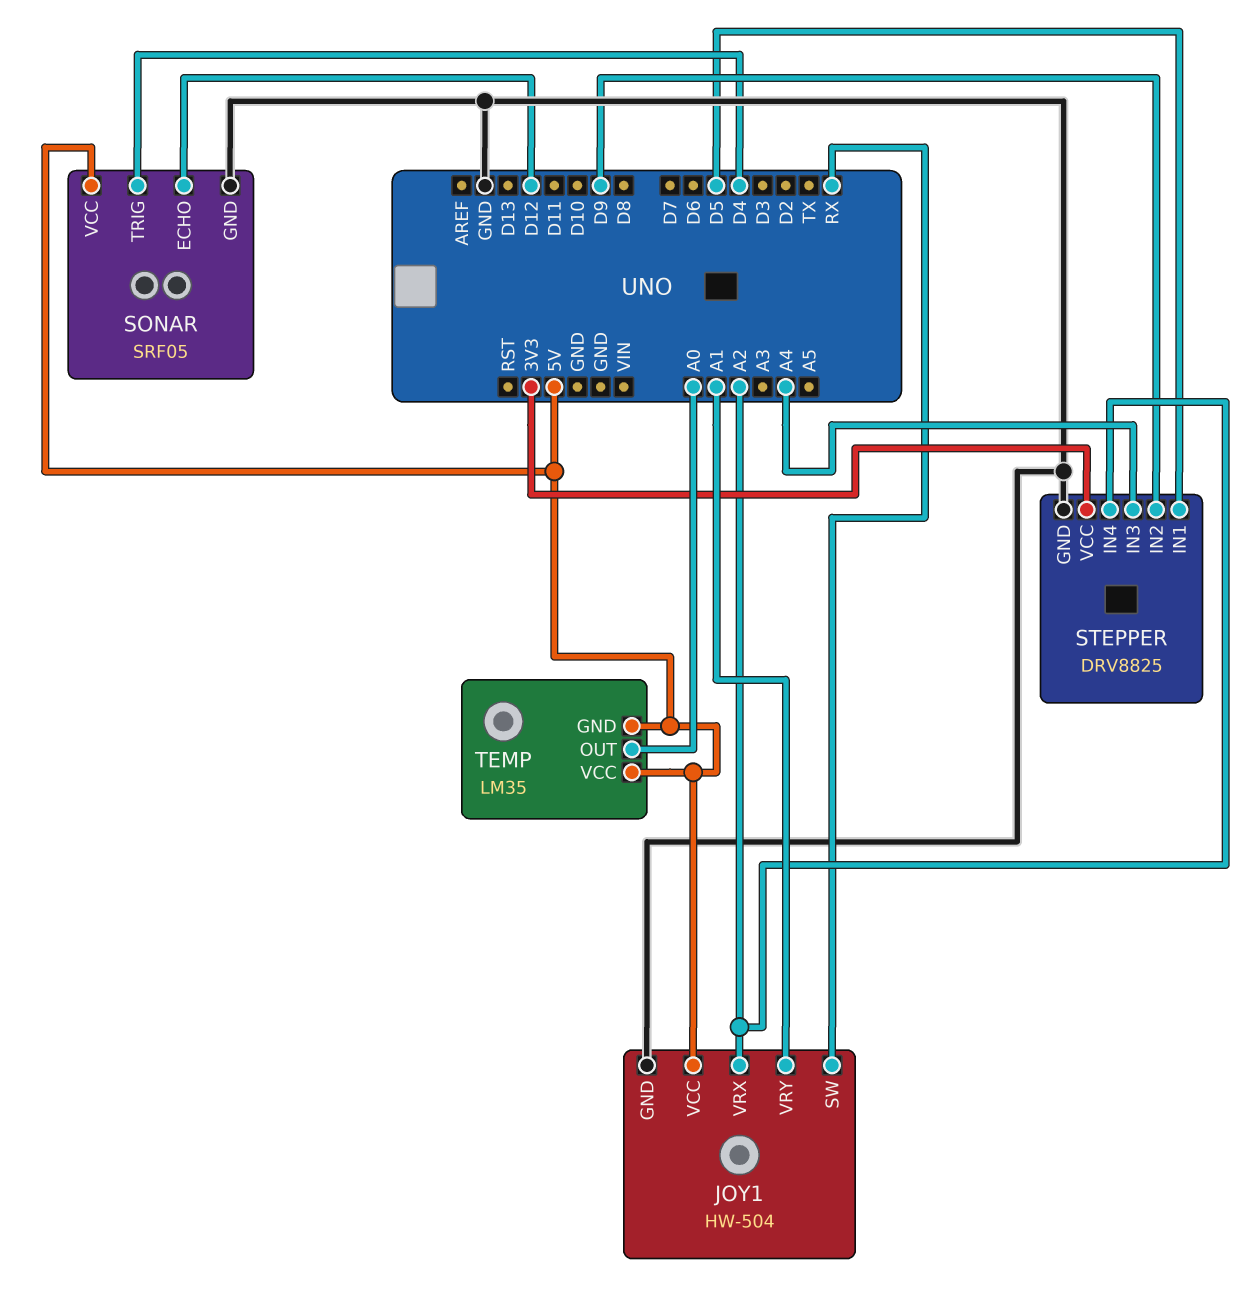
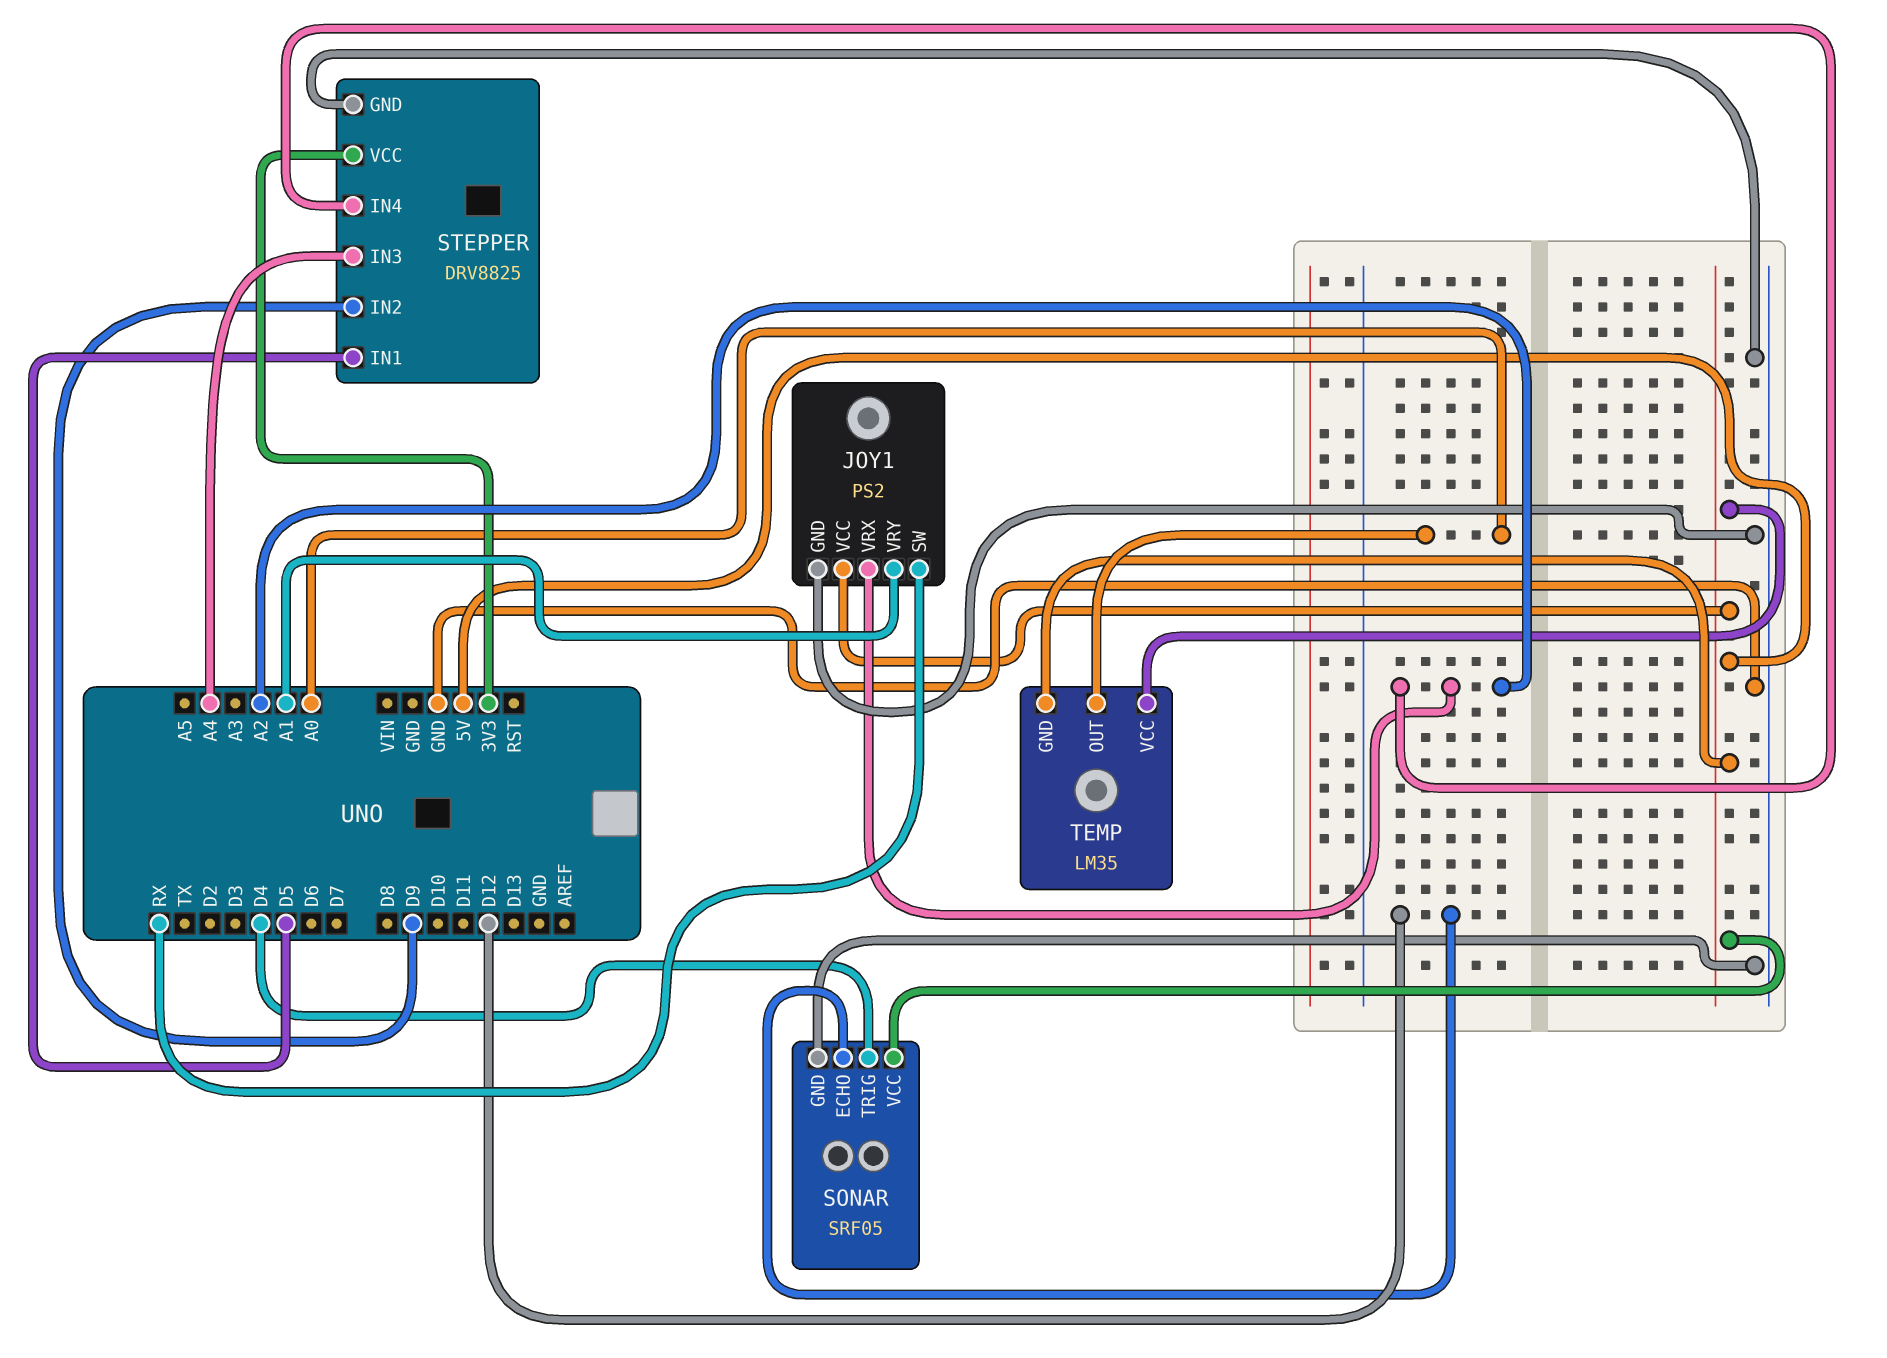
JOY1: HW-504 -> PS2

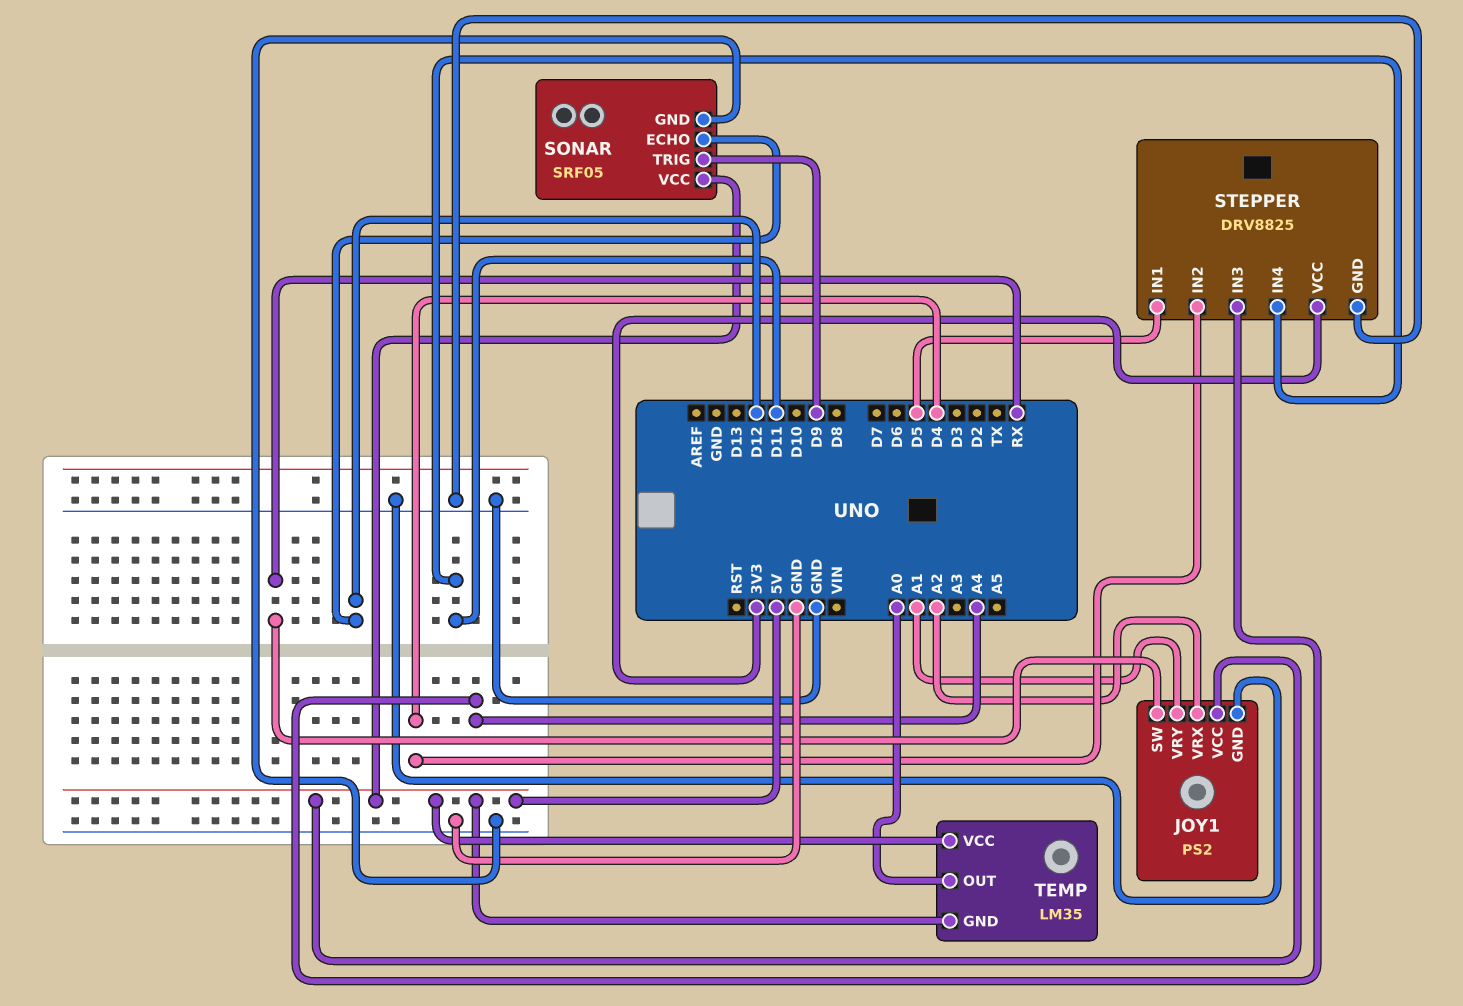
SONAR pin TRIG: D4 -> D9
STEPPER pin IN2: D9 -> D4
STEPPER pin IN4: A2 -> D11

